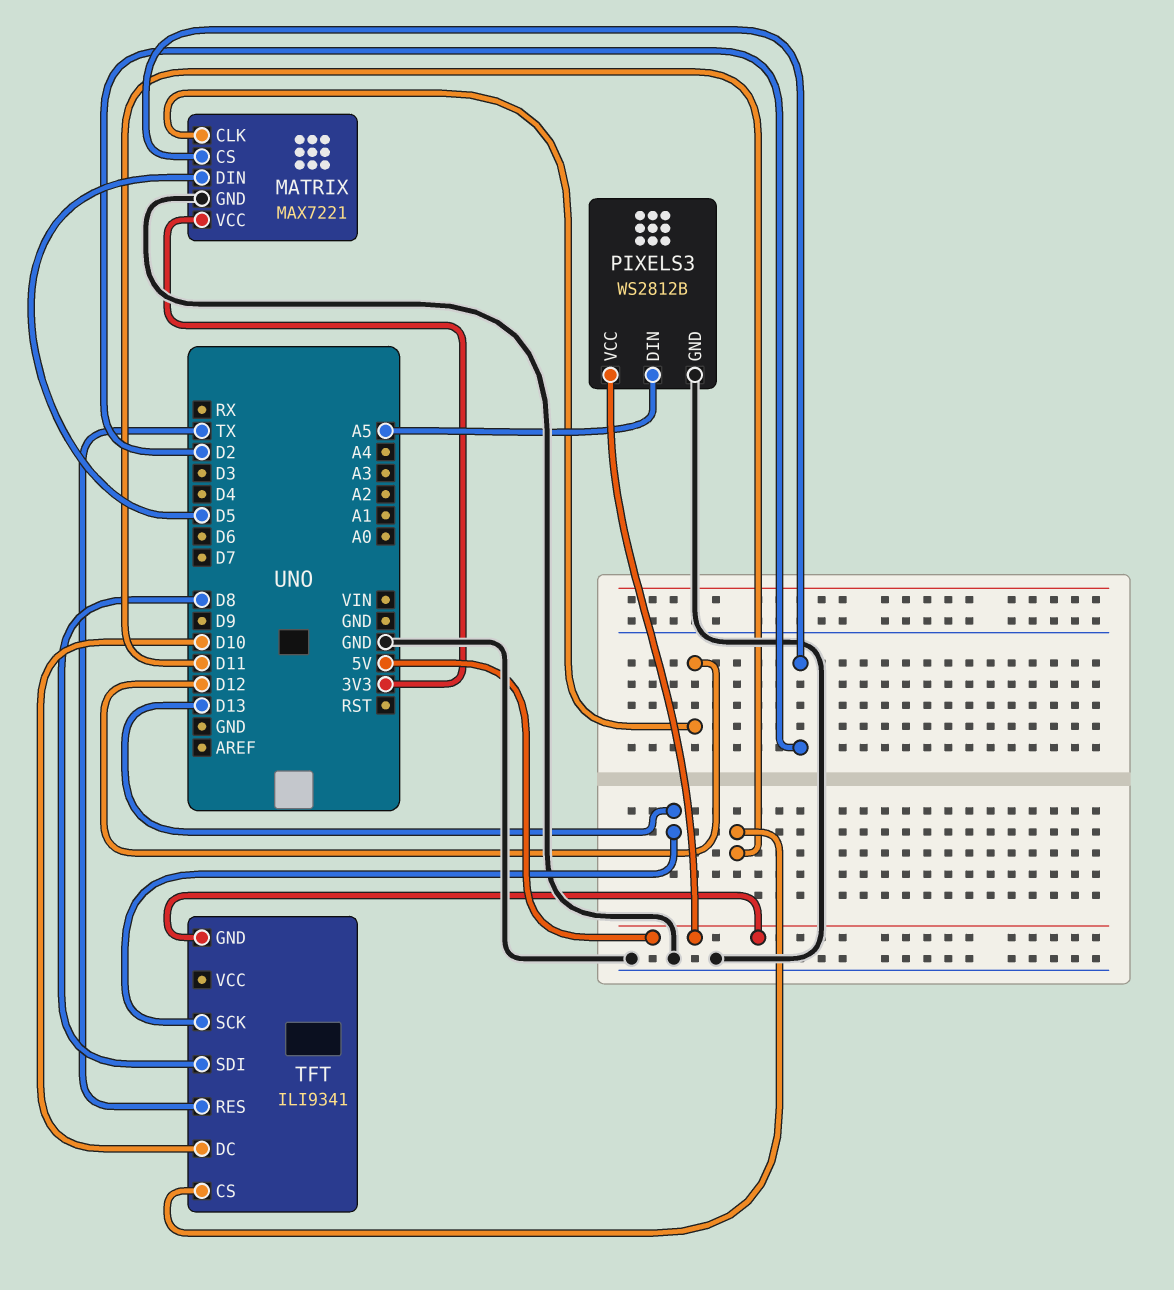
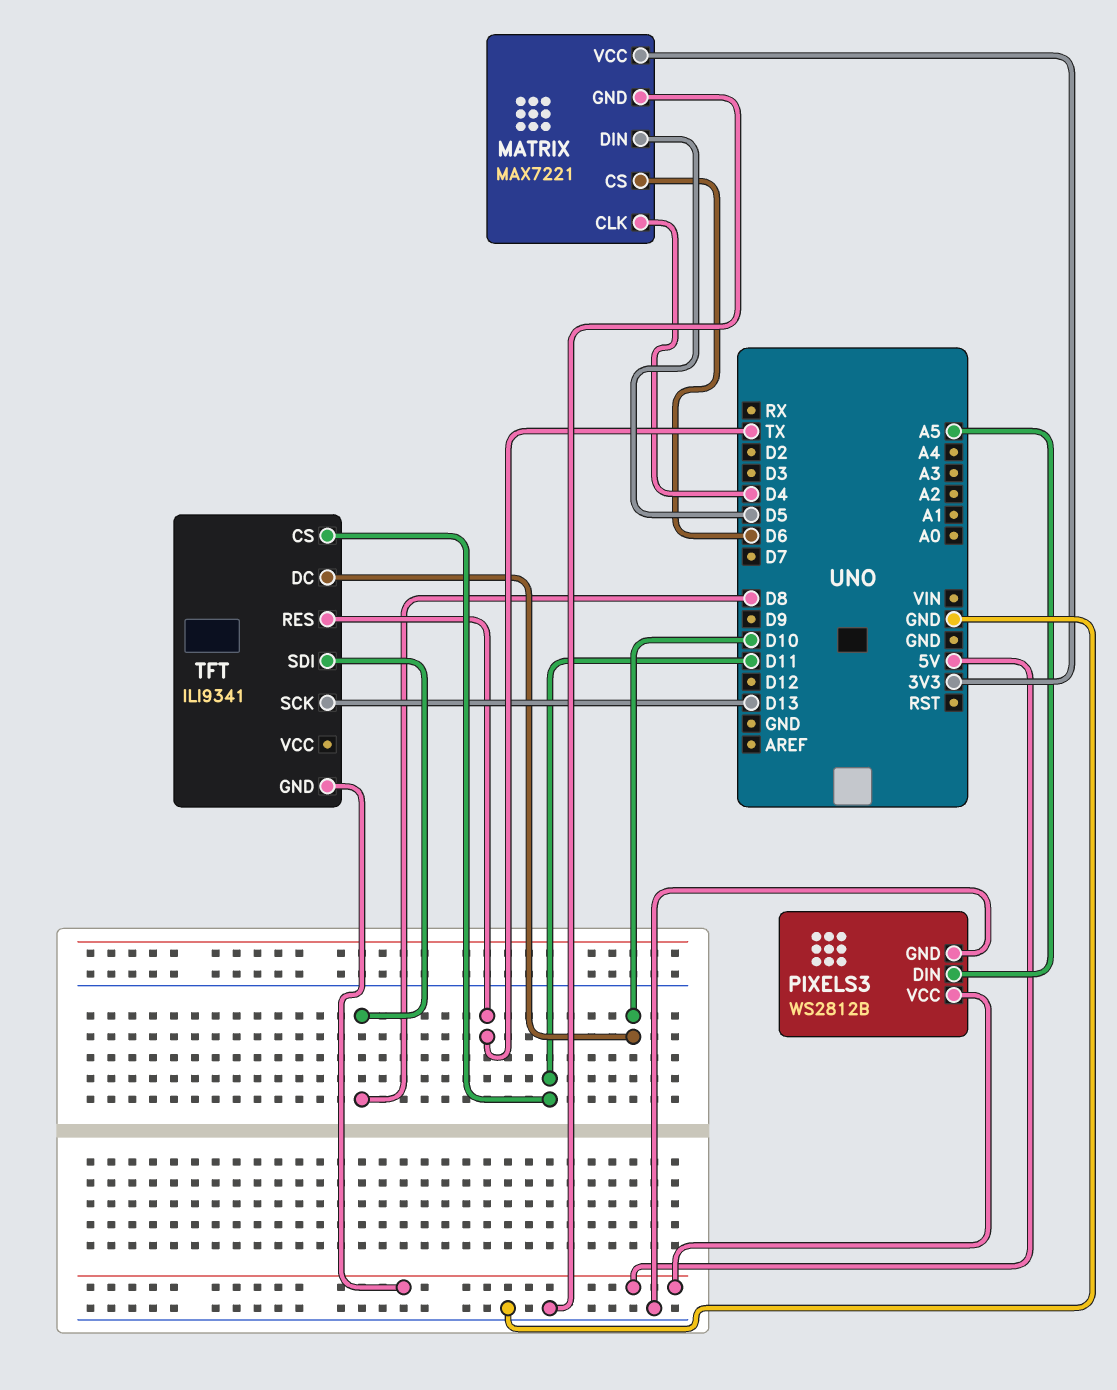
MATRIX pin CLK: D12 -> D4
MATRIX pin CS: D2 -> D6

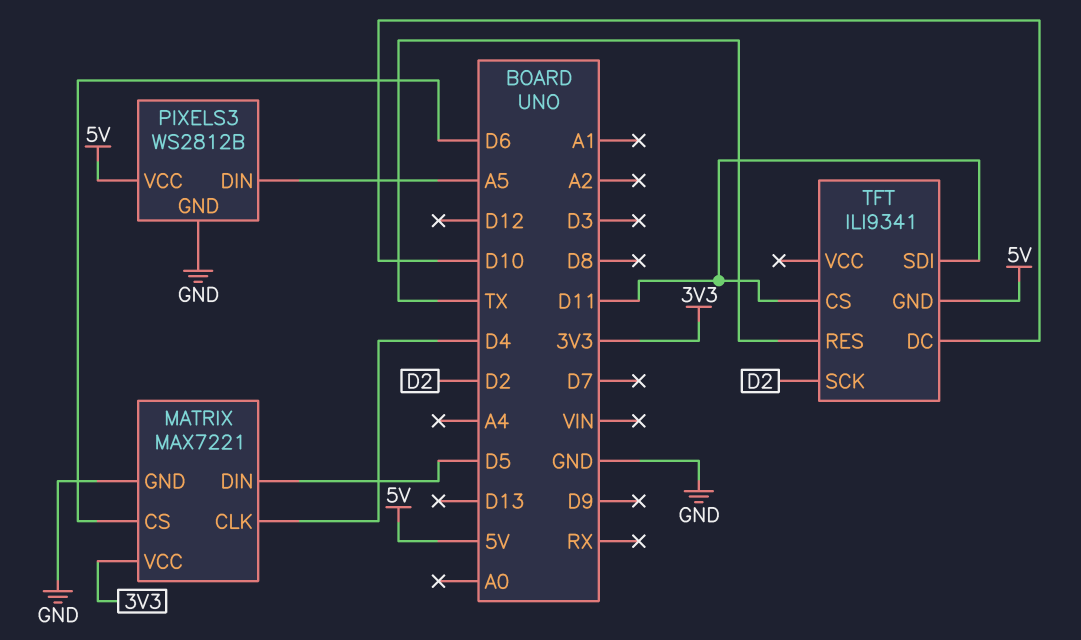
TFT pin SCK: D13 -> D2
TFT pin SDI: D8 -> D11

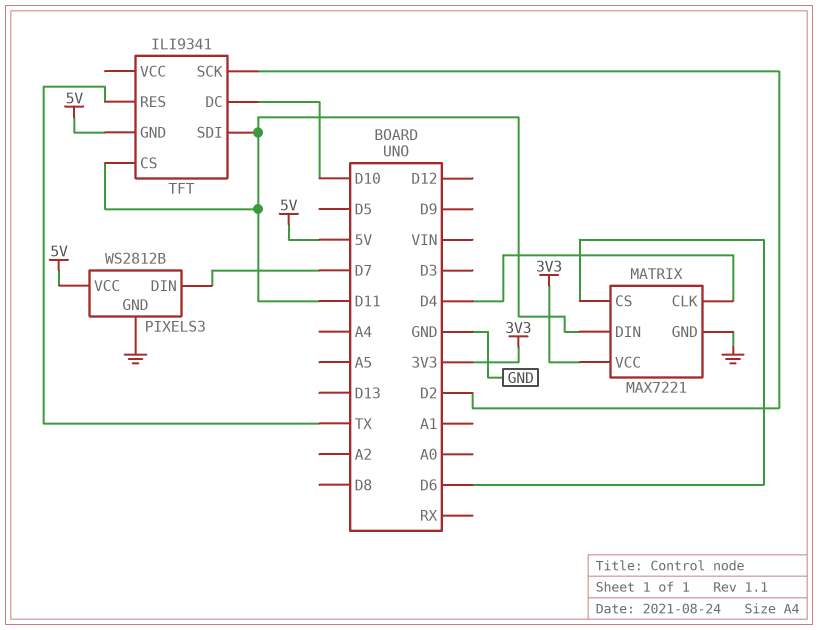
MATRIX pin DIN: D5 -> D11
PIXELS3 pin DIN: A5 -> D7

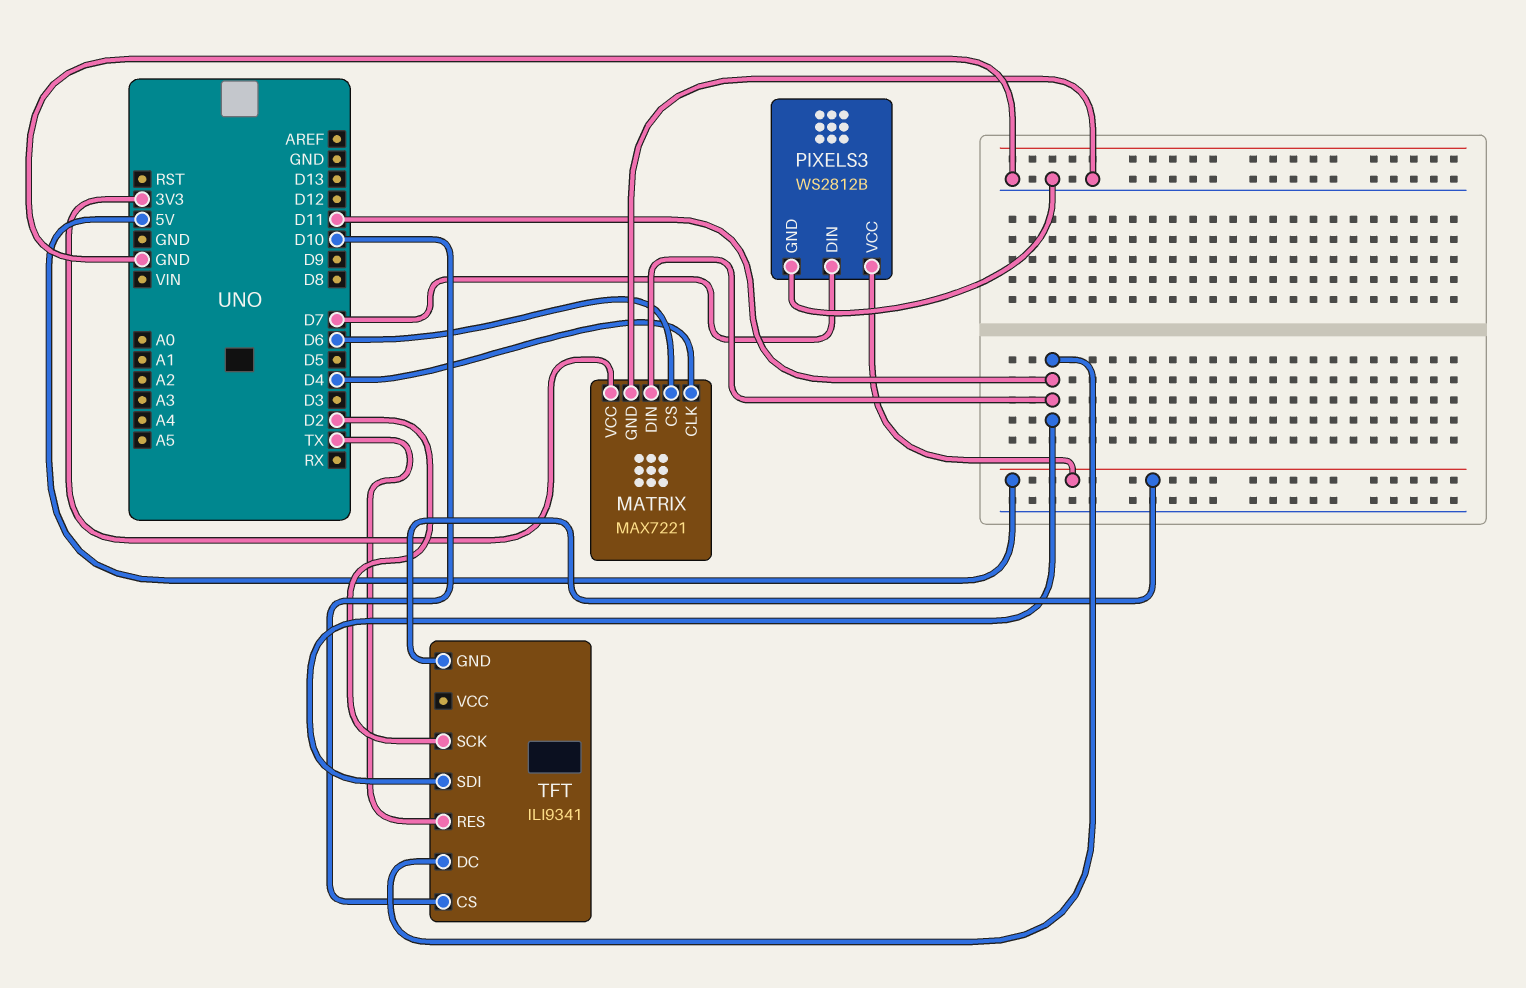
TFT pin CS: D11 -> D10
TFT pin DC: D10 -> D11

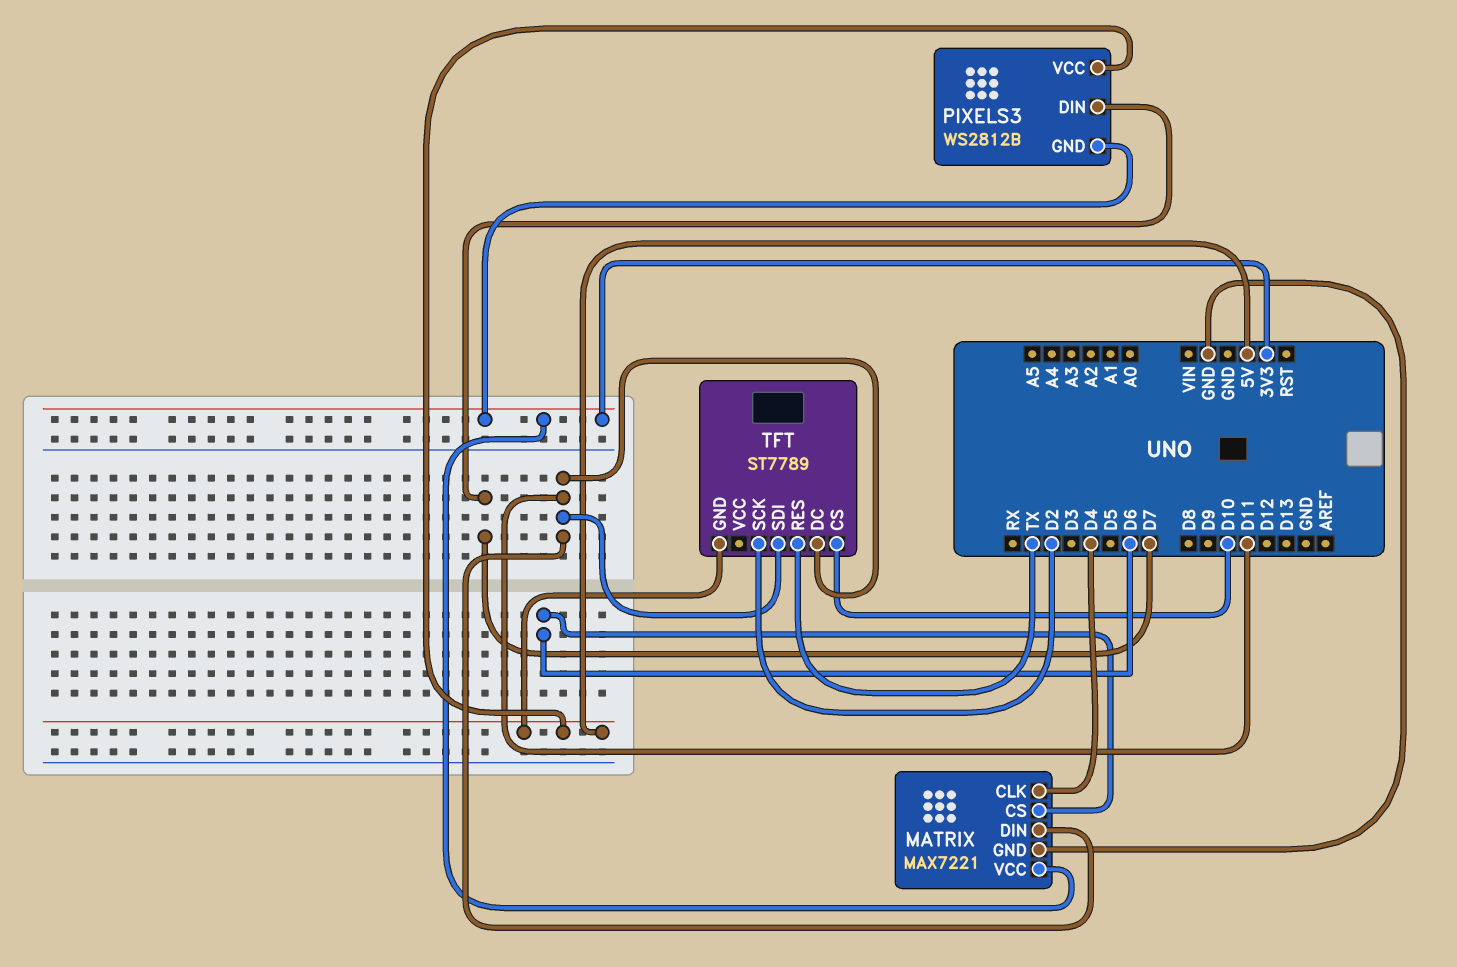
PIXELS3 pin GND: GND -> 3V3
TFT: ILI9341 -> ST7789

